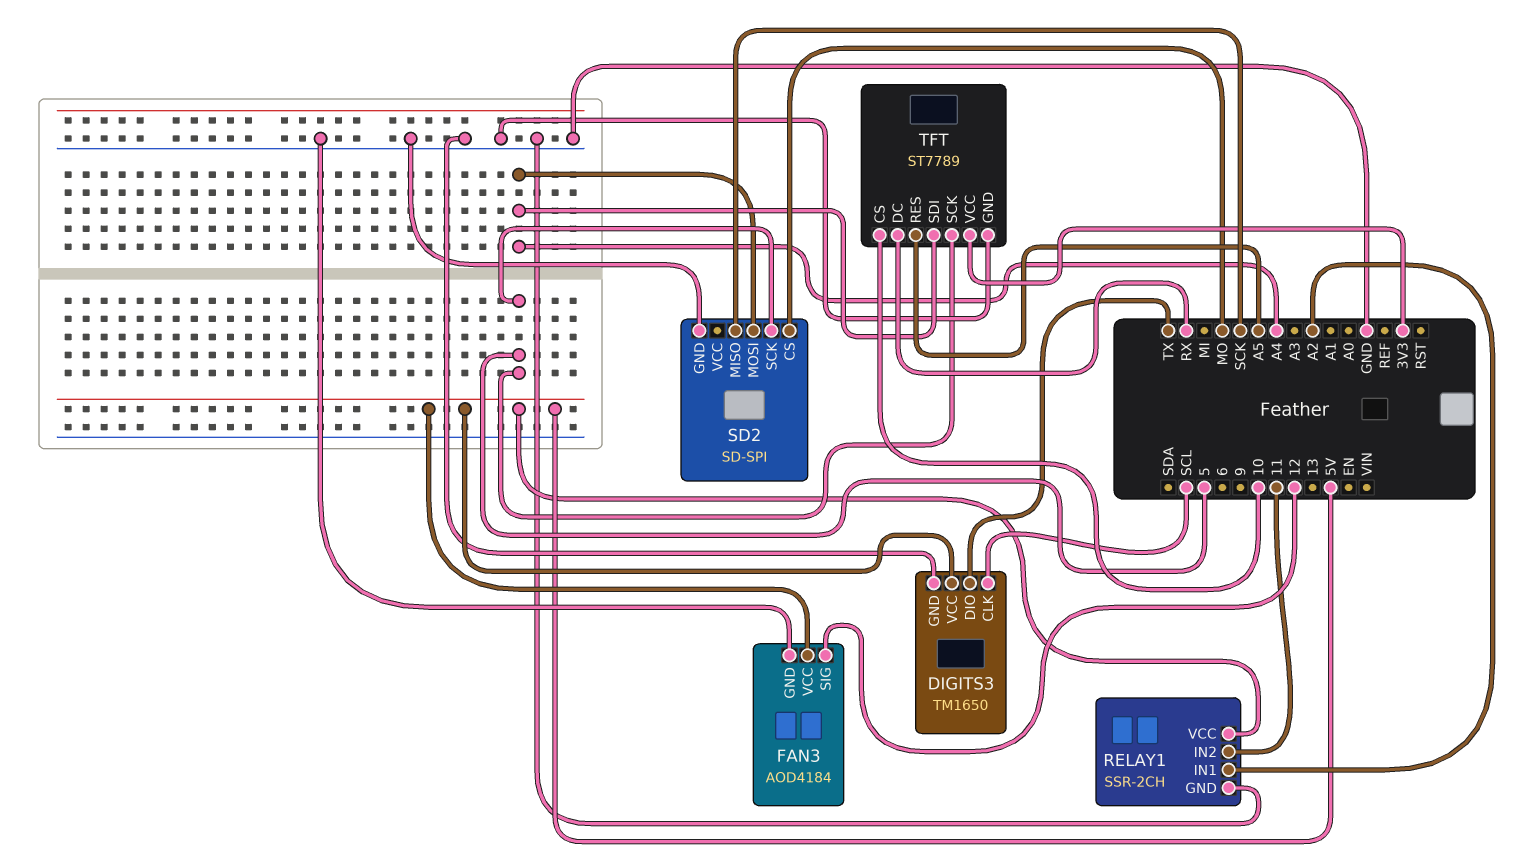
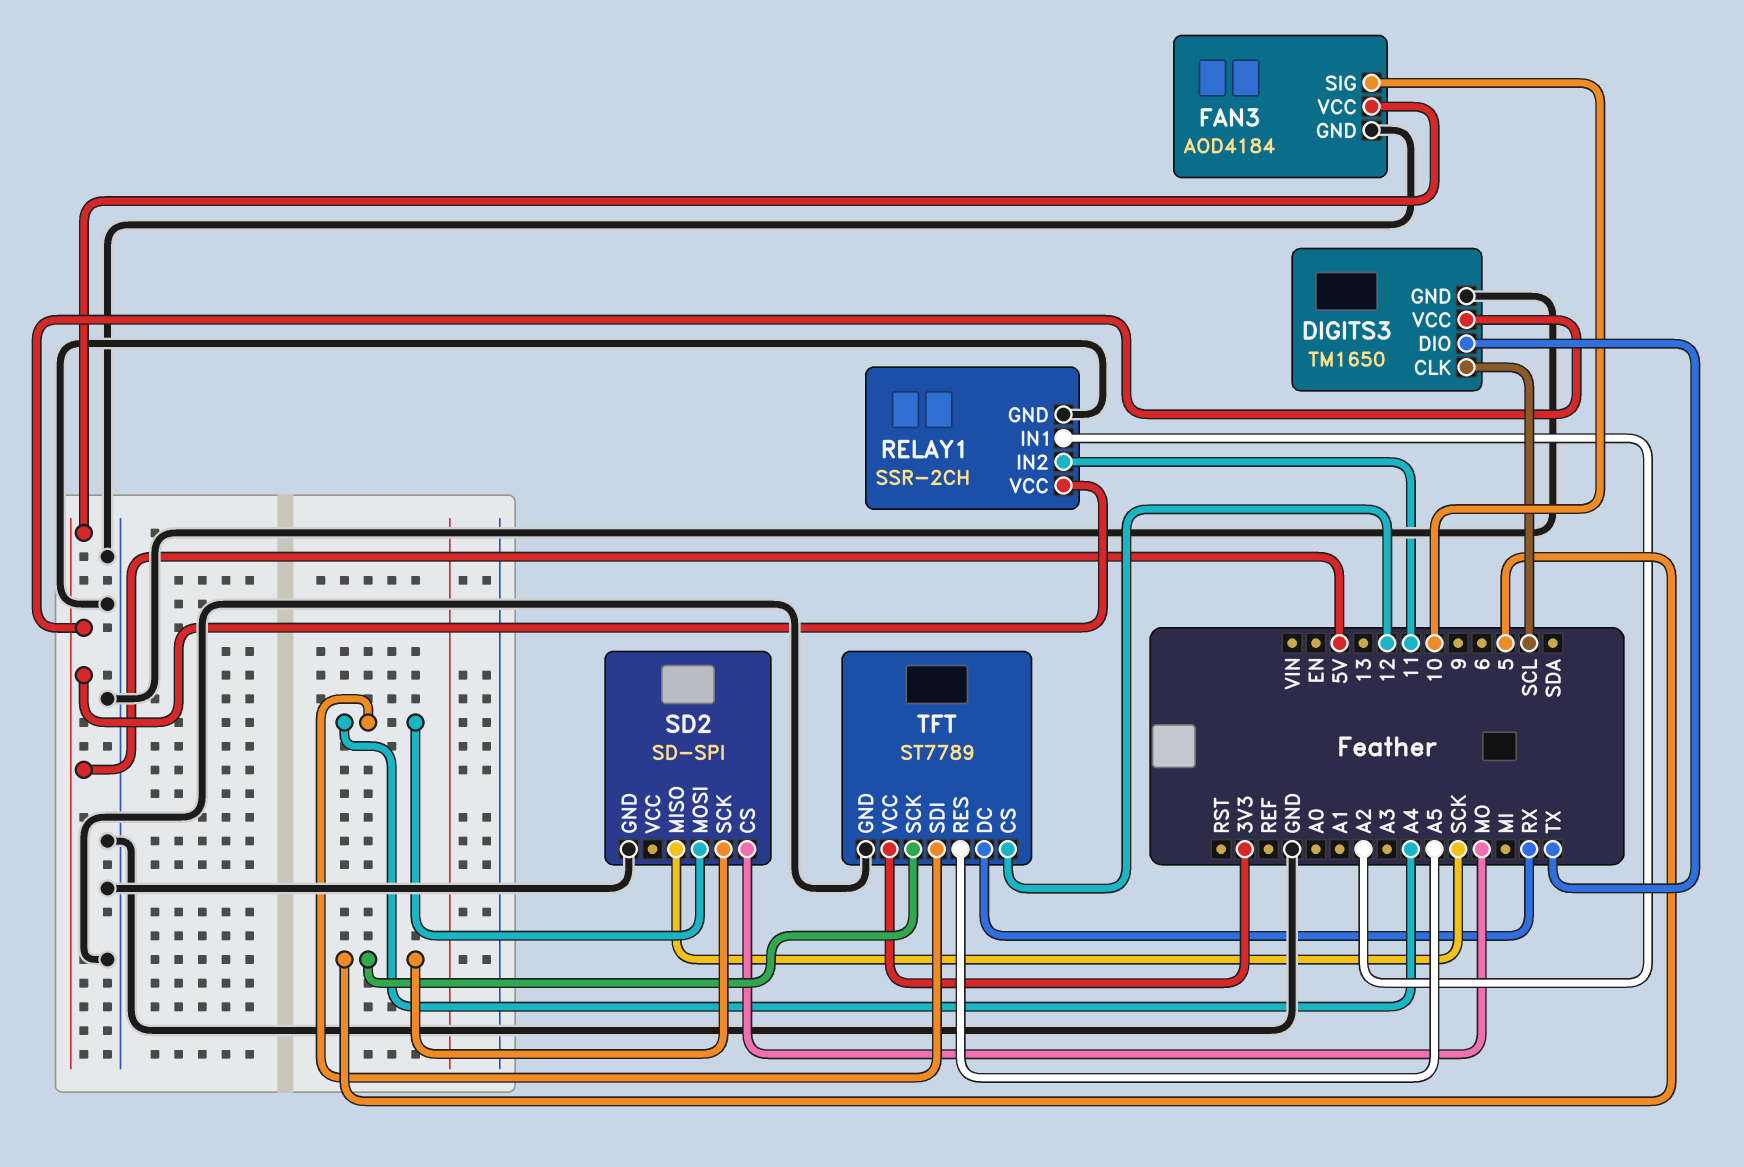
FAN3 pin SIG: 12 -> 10
TFT pin CS: 10 -> 12

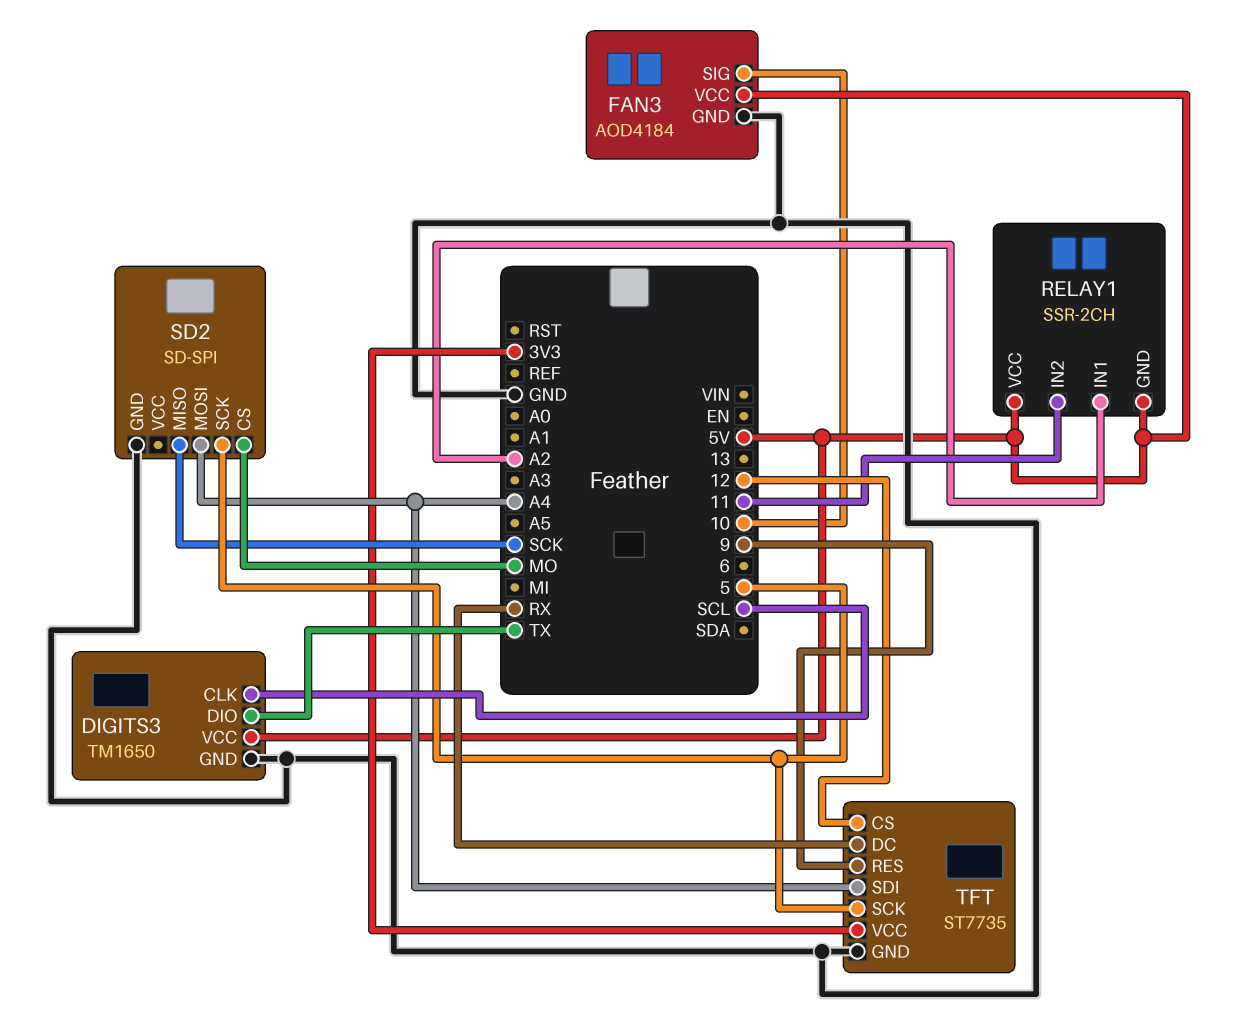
RELAY1 pin GND: GND -> 5V
TFT: ST7789 -> ST7735
TFT pin RES: A5 -> 9

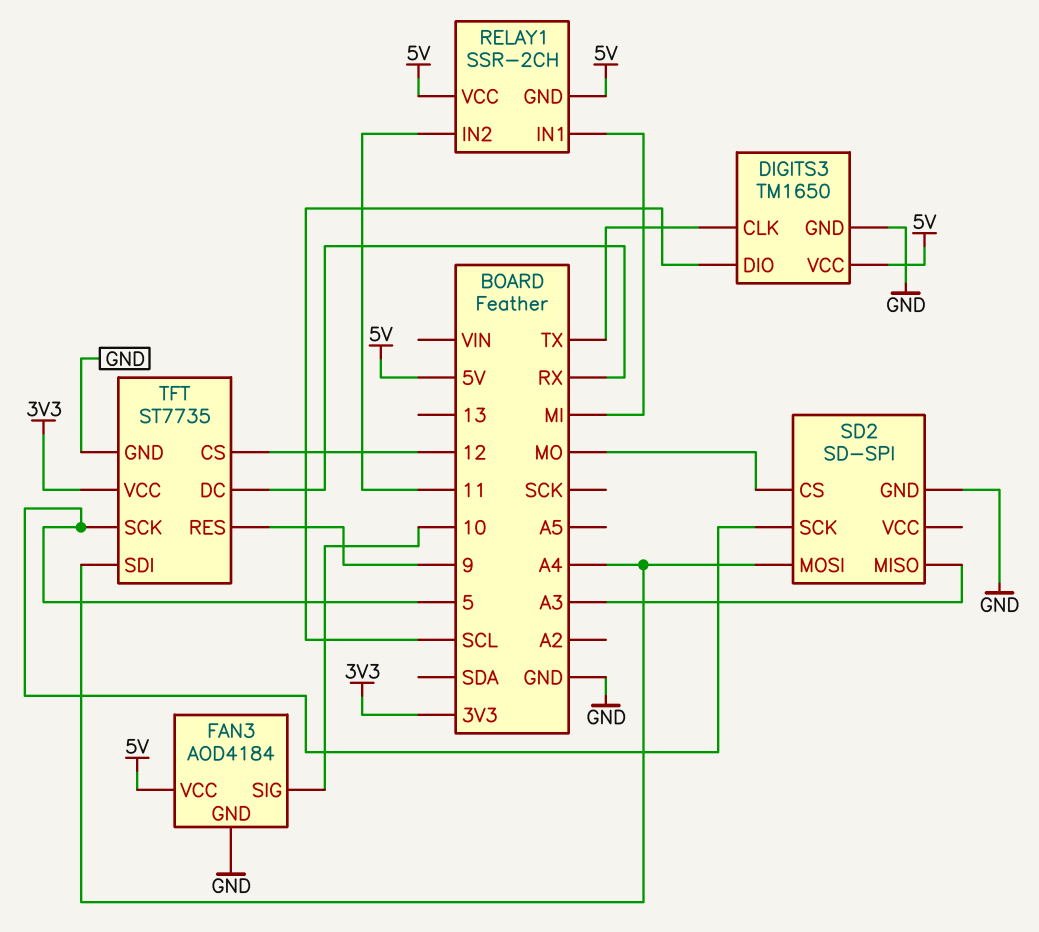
DIGITS3 pin CLK: SCL -> TX
DIGITS3 pin DIO: TX -> SCL
RELAY1 pin IN1: A2 -> MI
SD2 pin MISO: SCK -> A3

